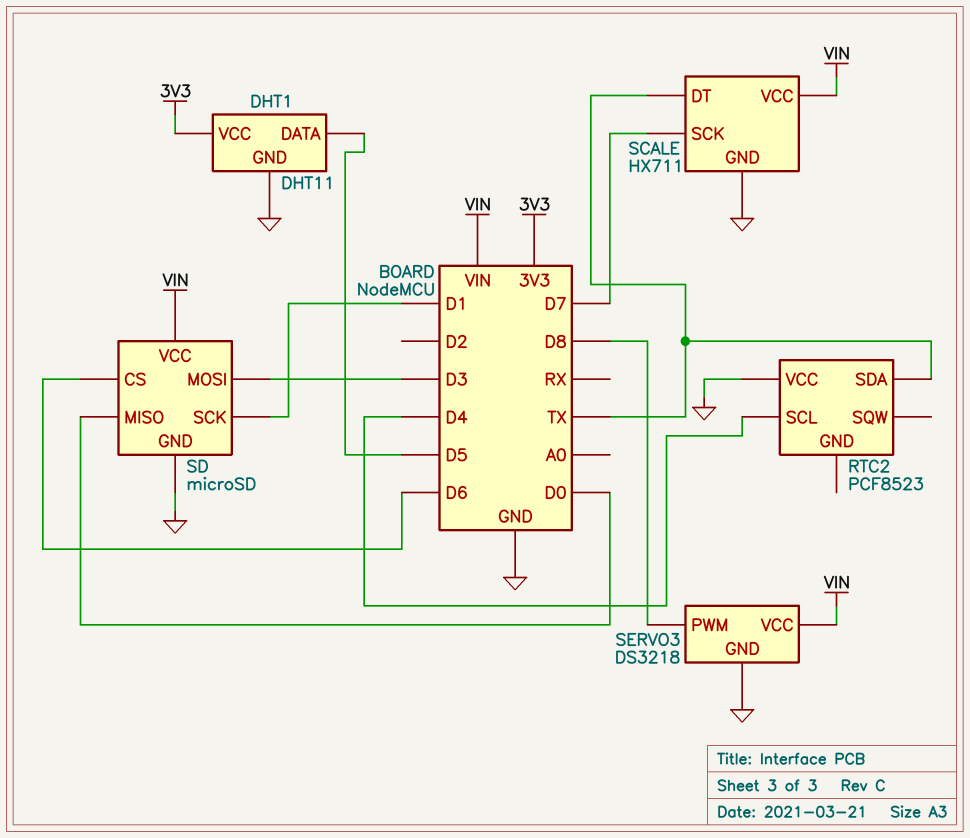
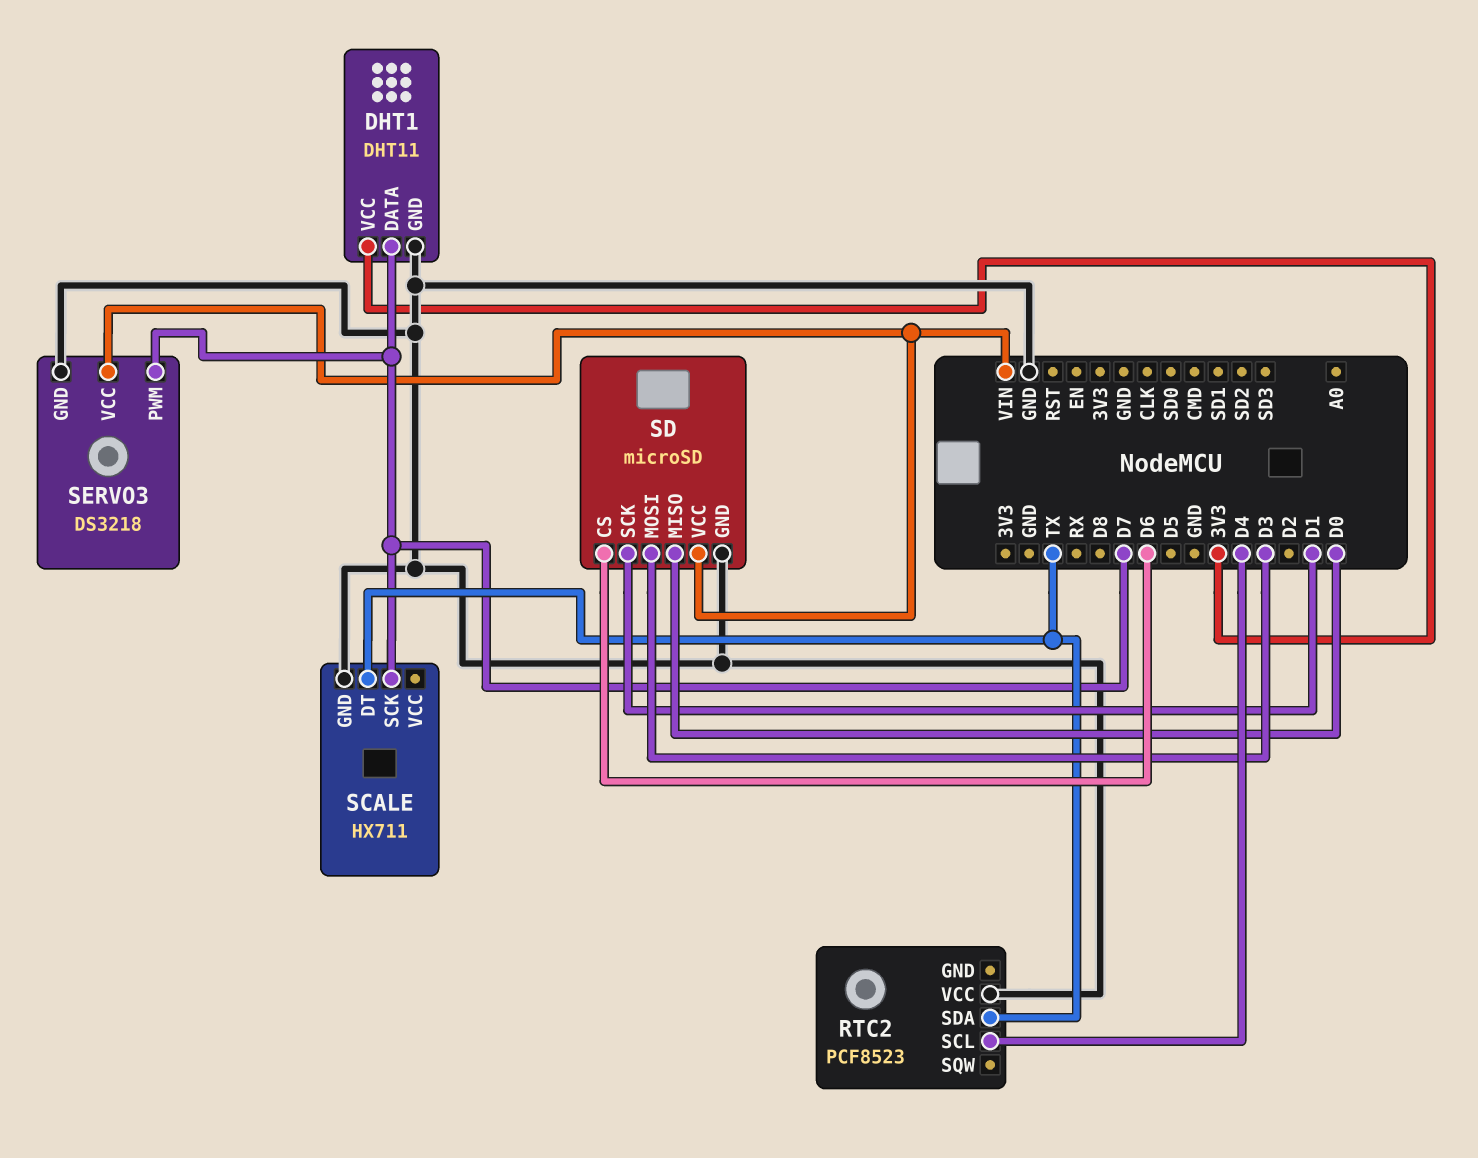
DHT1 pin DATA: D5 -> D7
SCALE pin VCC: VIN -> none
SERVO3 pin PWM: D8 -> D7

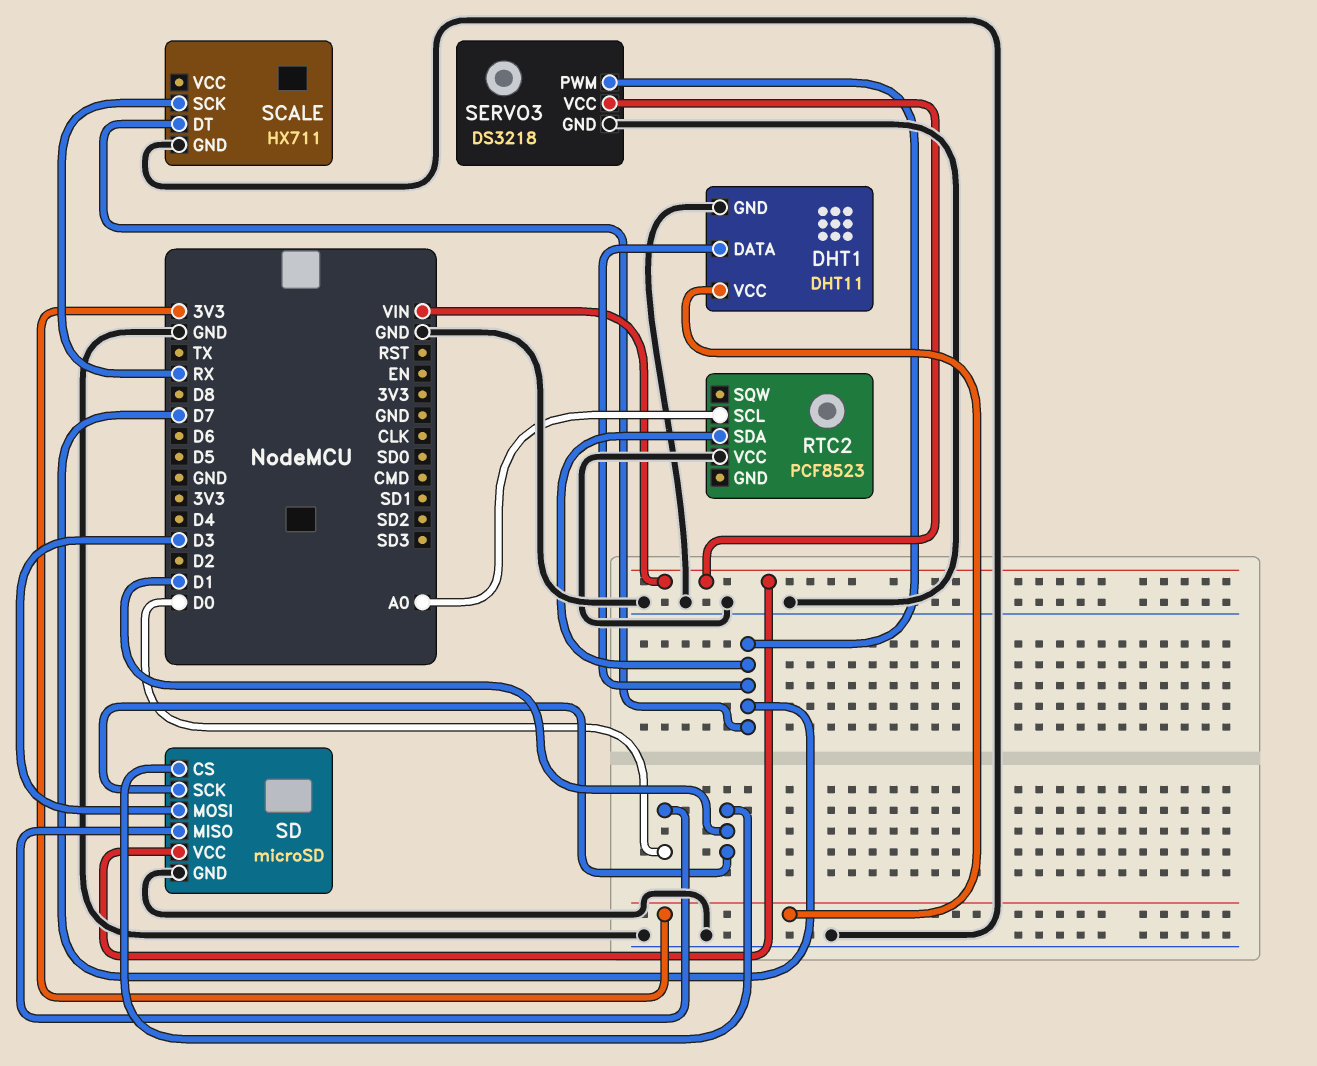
RTC2 pin SCL: D4 -> A0
RTC2 pin SDA: TX -> D7
SCALE pin DT: TX -> D7
SCALE pin SCK: D7 -> RX
SD pin CS: D6 -> D1

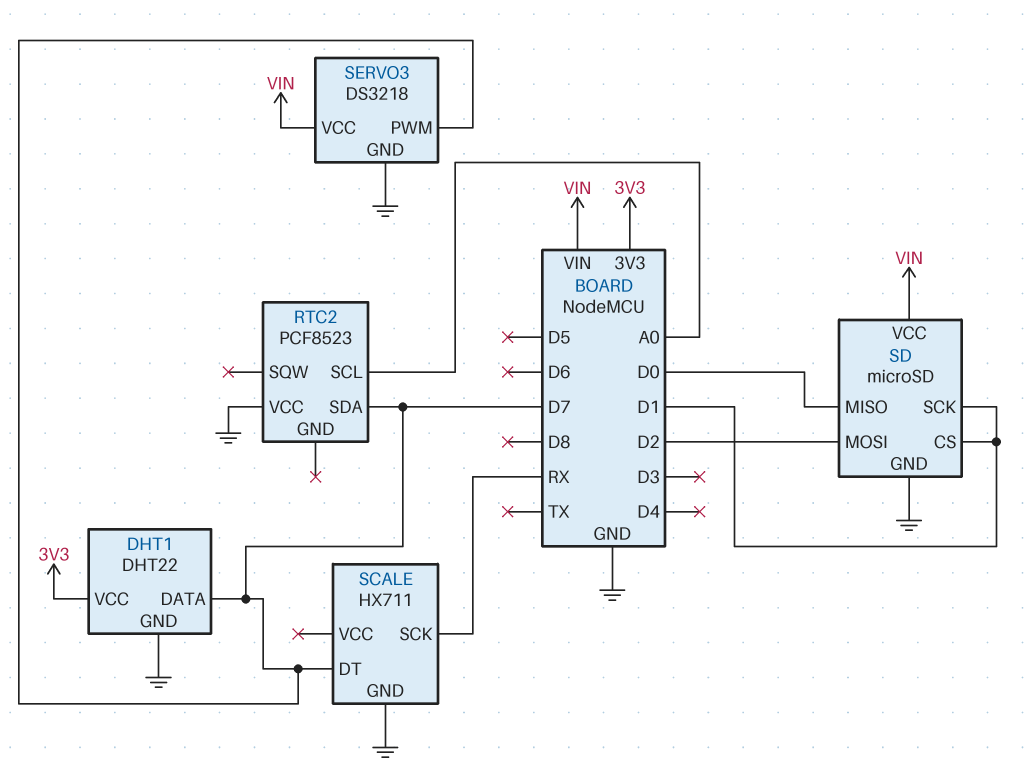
DHT1: DHT11 -> DHT22
SD pin MOSI: D3 -> D2

